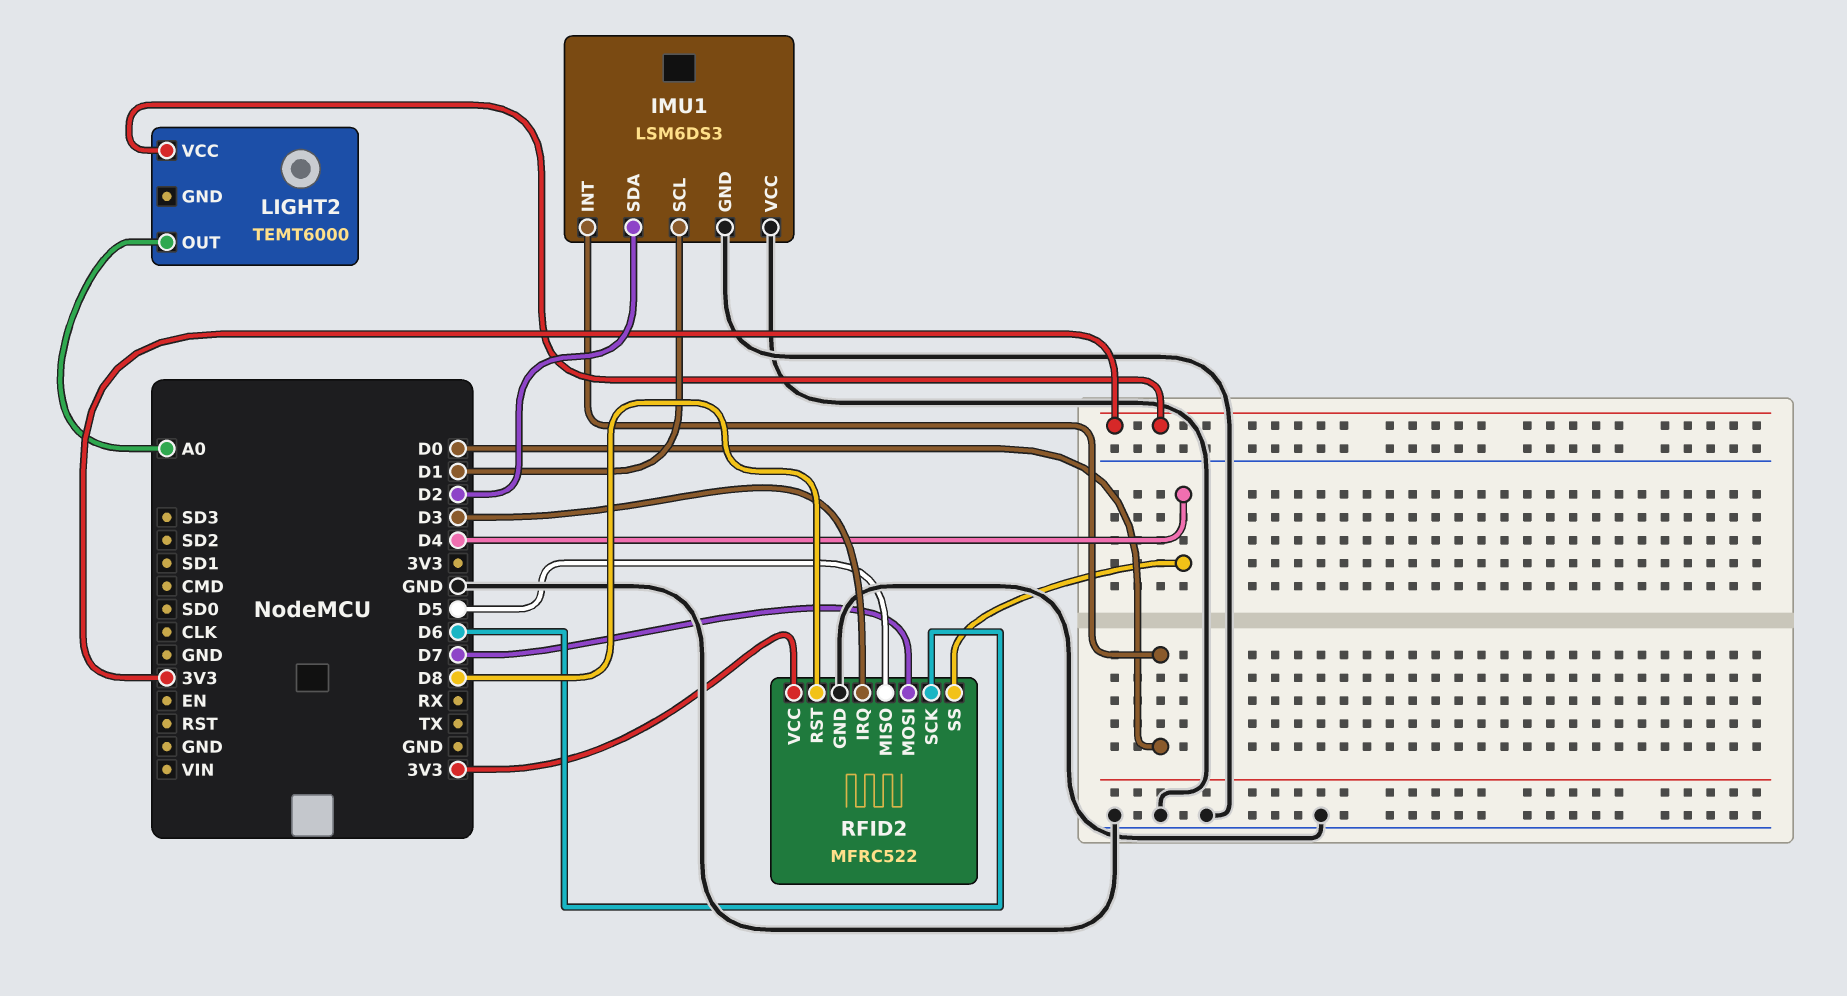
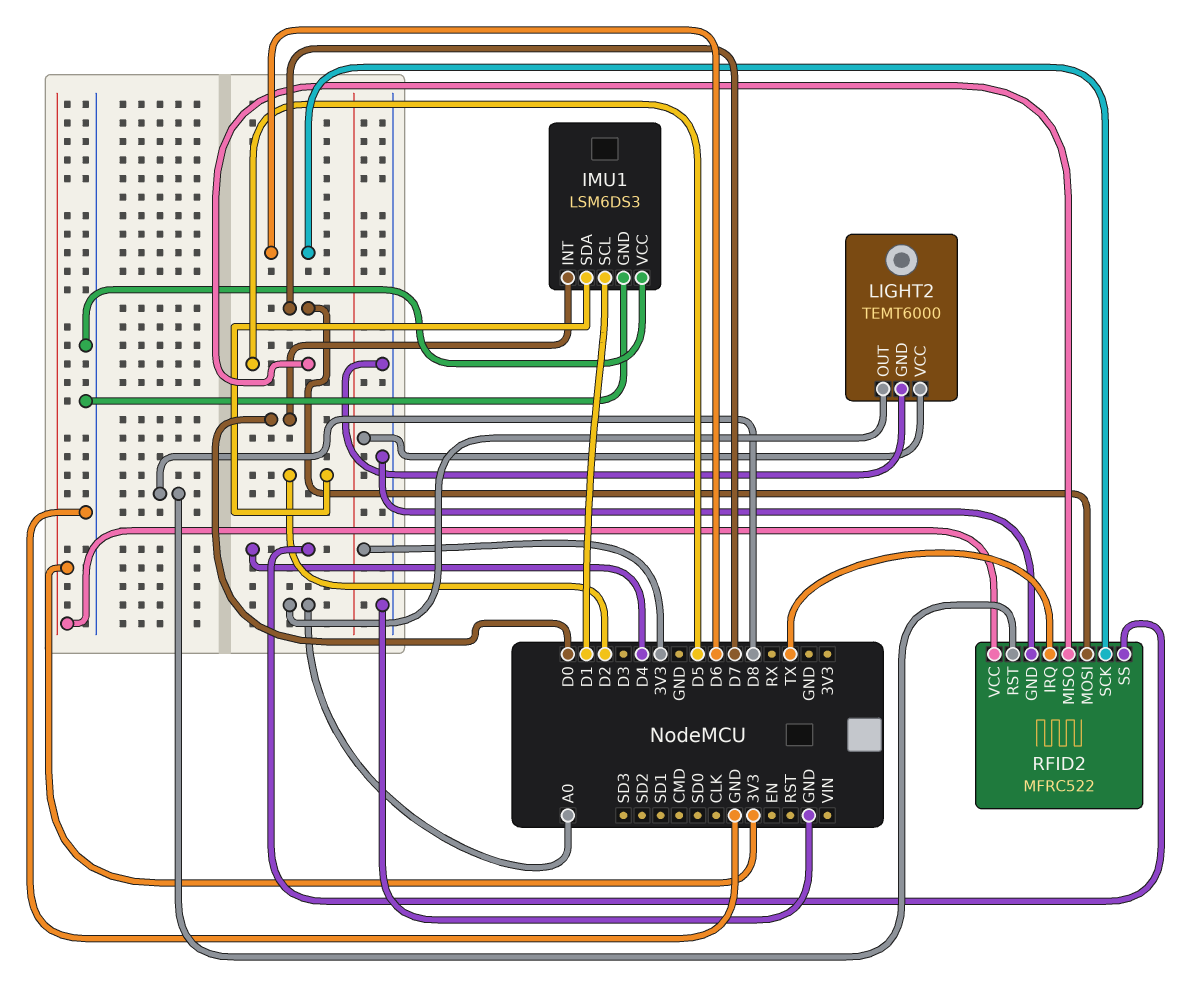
LIGHT2 pin GND: none -> GND
RFID2 pin IRQ: D3 -> TX

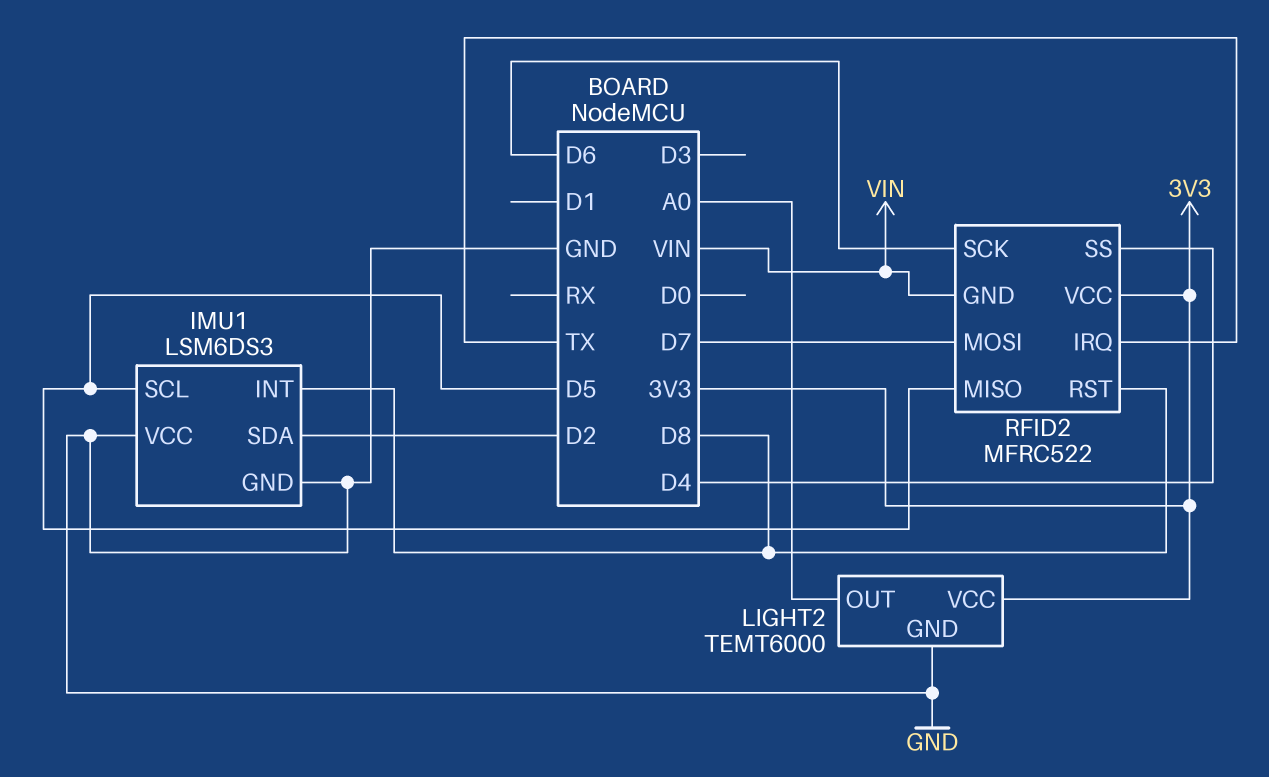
IMU1 pin INT: D0 -> D8
IMU1 pin SCL: D1 -> D5
RFID2 pin GND: GND -> VIN

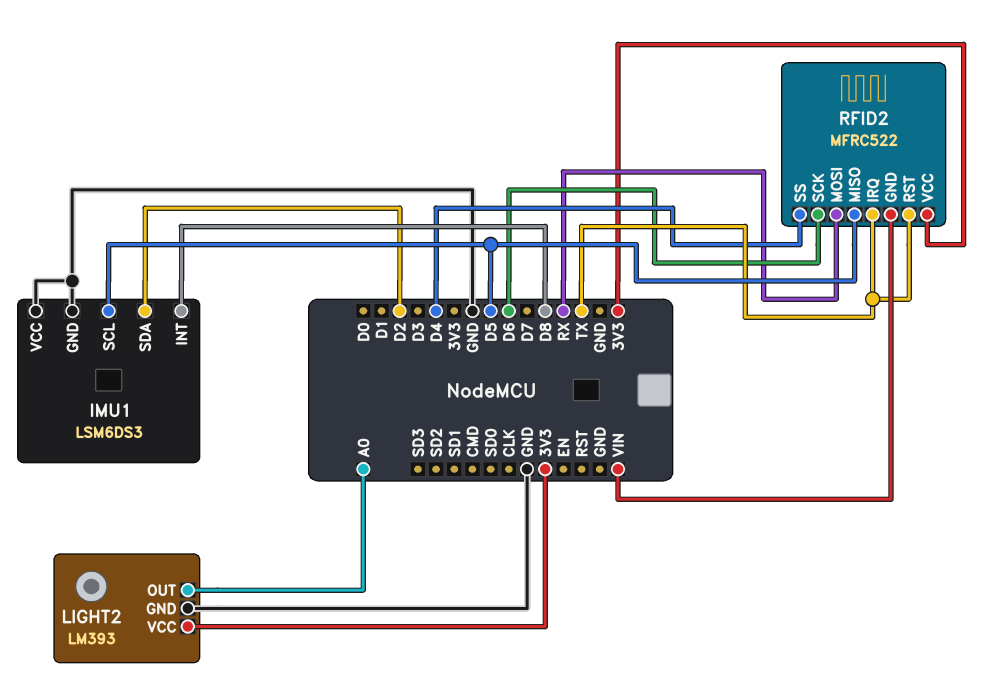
LIGHT2: TEMT6000 -> LM393
RFID2 pin MOSI: D7 -> RX
RFID2 pin RST: D8 -> TX

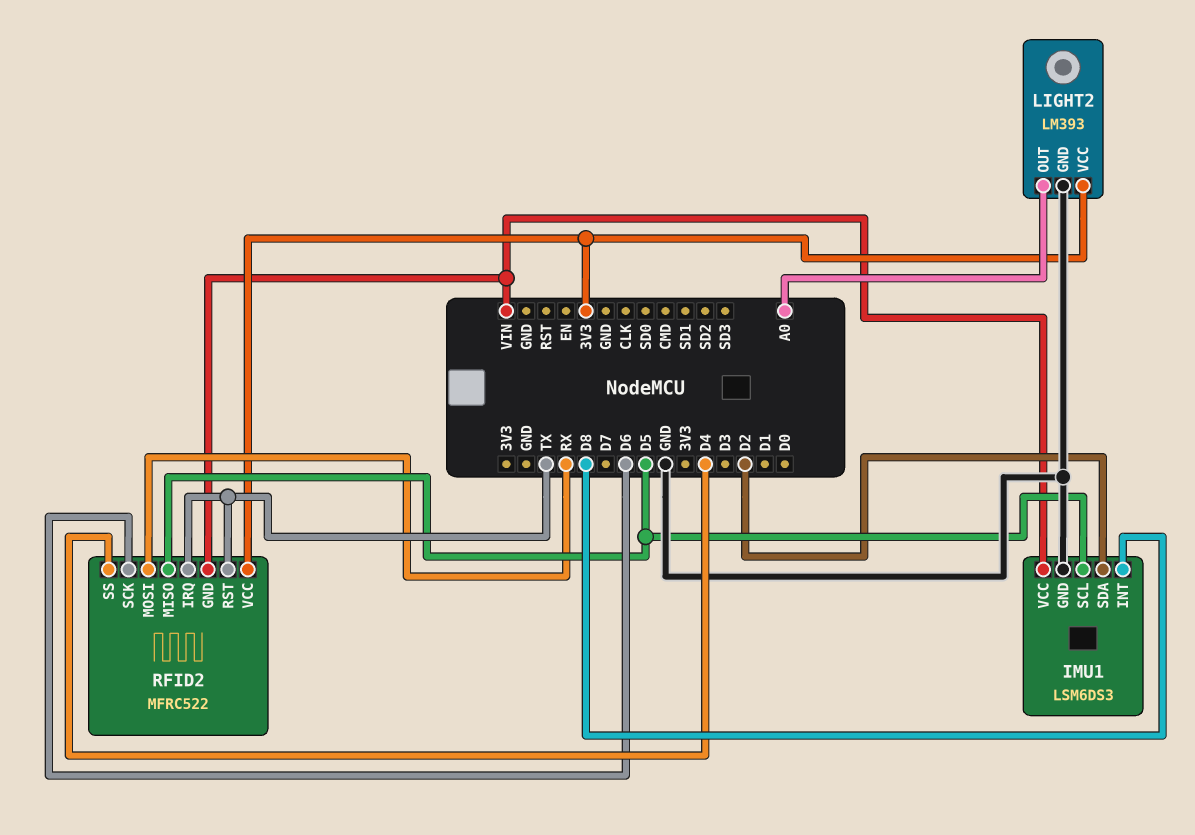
IMU1 pin VCC: GND -> VIN

